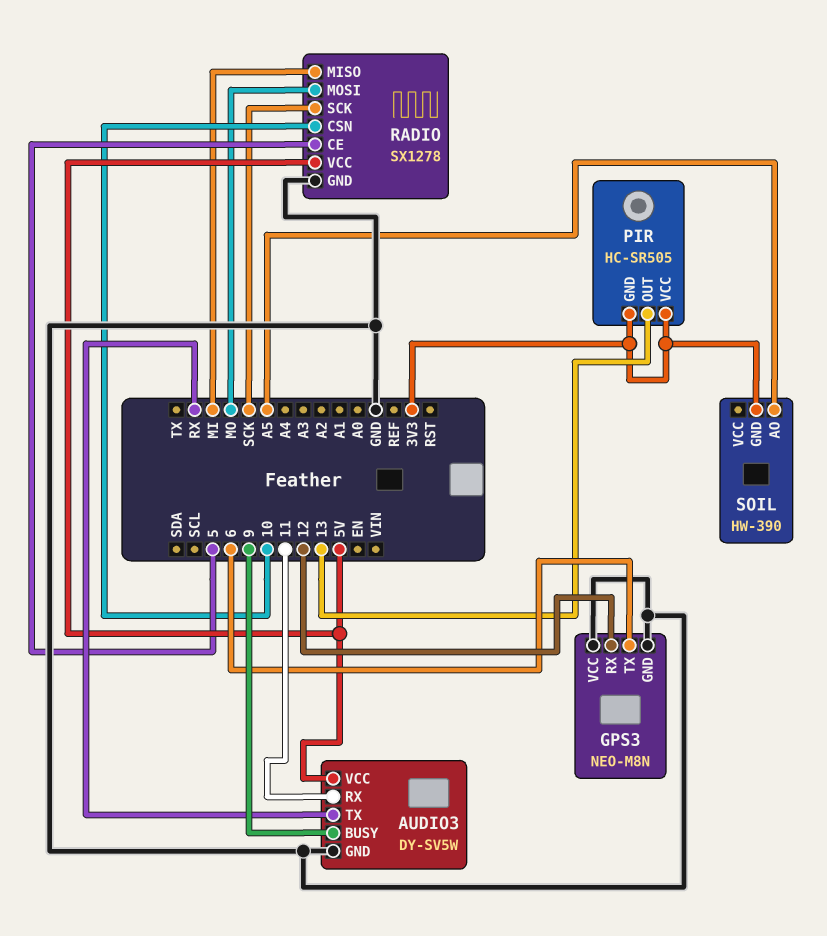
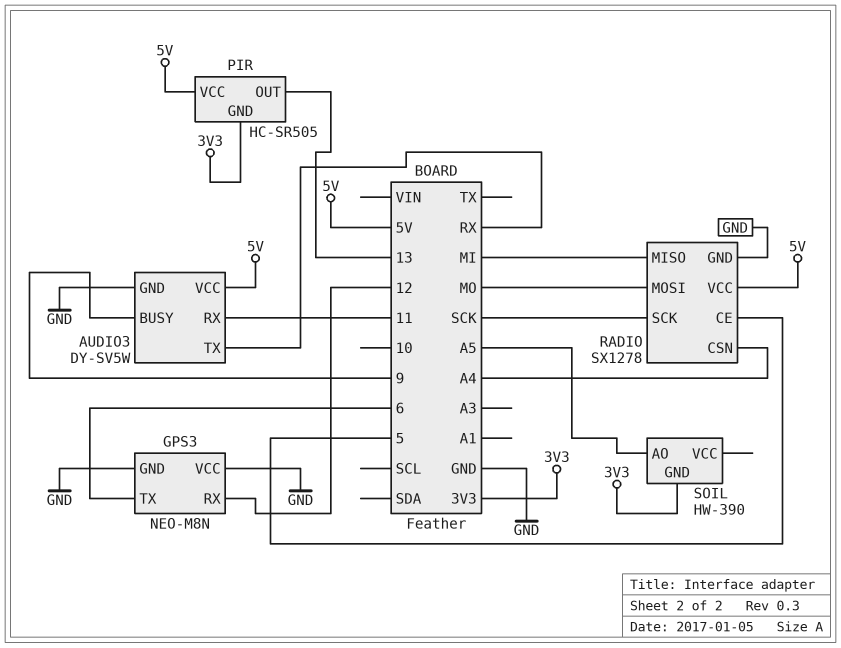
PIR pin VCC: 3V3 -> 5V
RADIO pin CSN: 10 -> A4

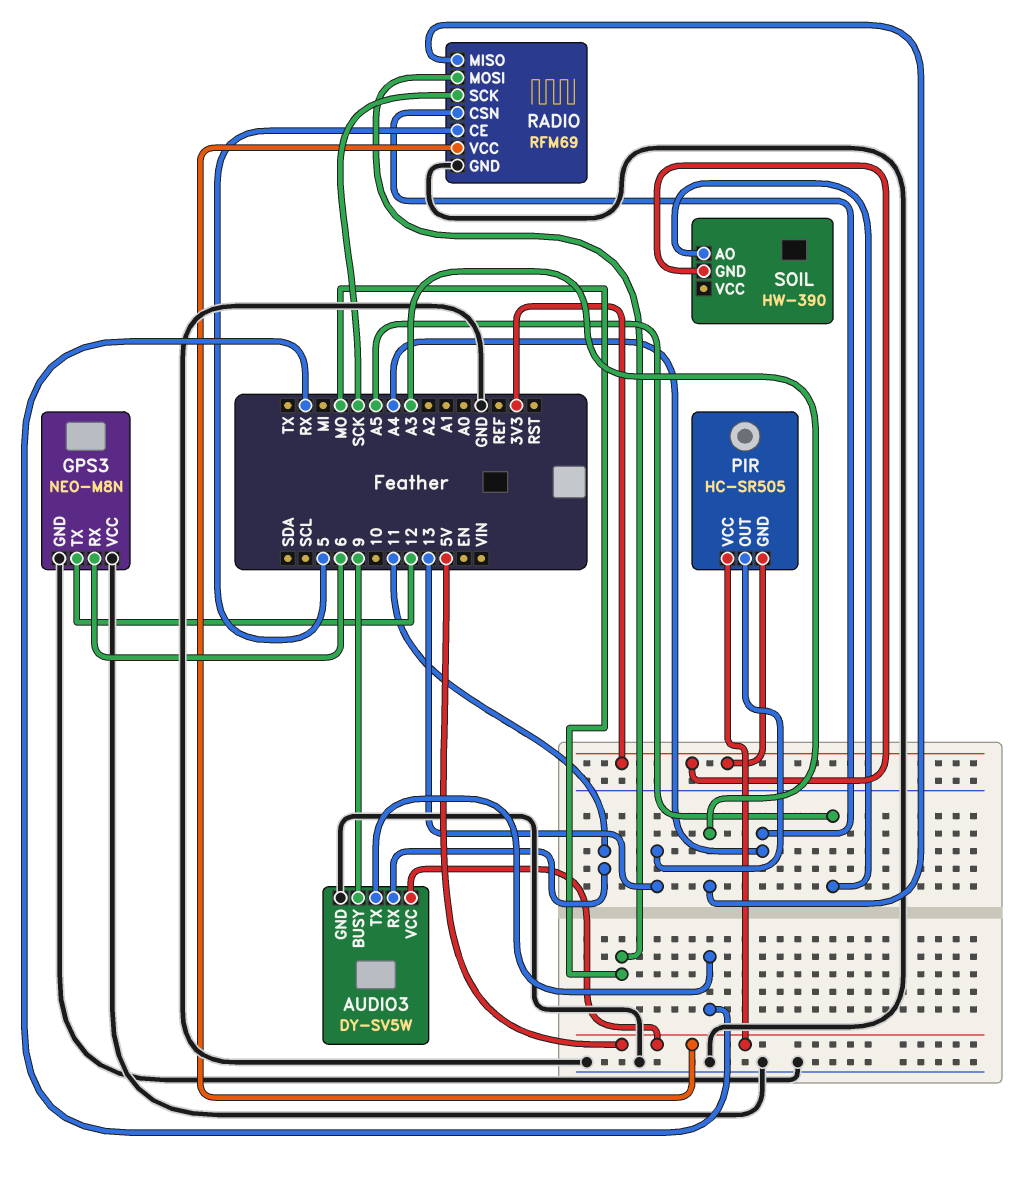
GPS3 pin RX: 12 -> 6
GPS3 pin TX: 6 -> 12
RADIO: SX1278 -> RFM69
RADIO pin MISO: MI -> A3

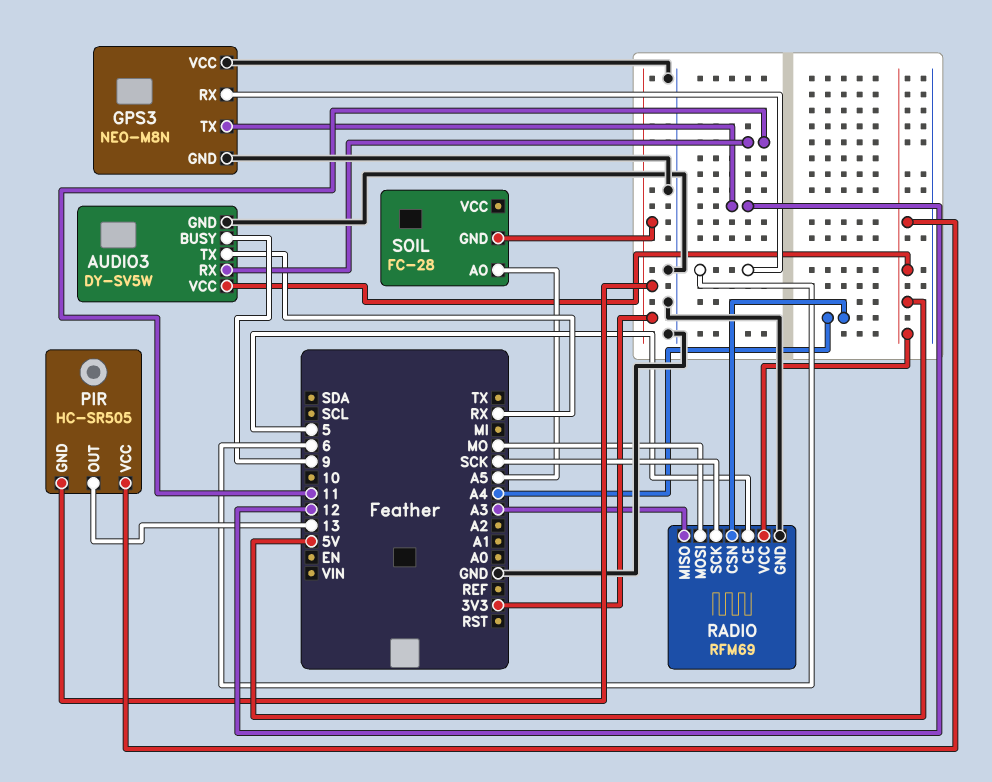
SOIL: HW-390 -> FC-28

